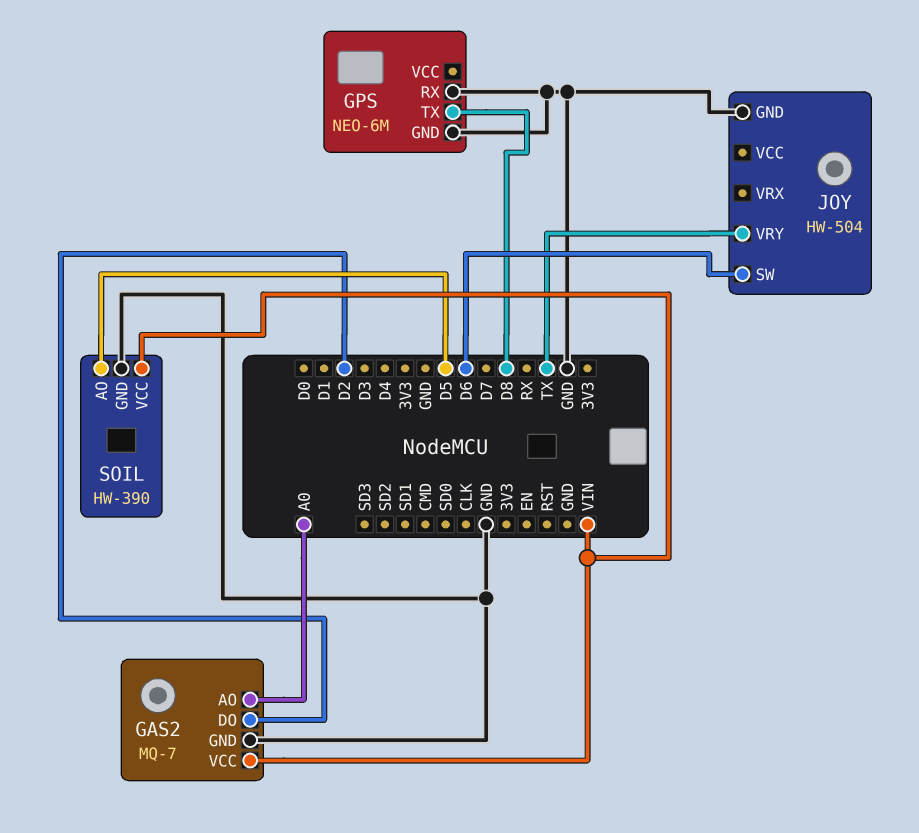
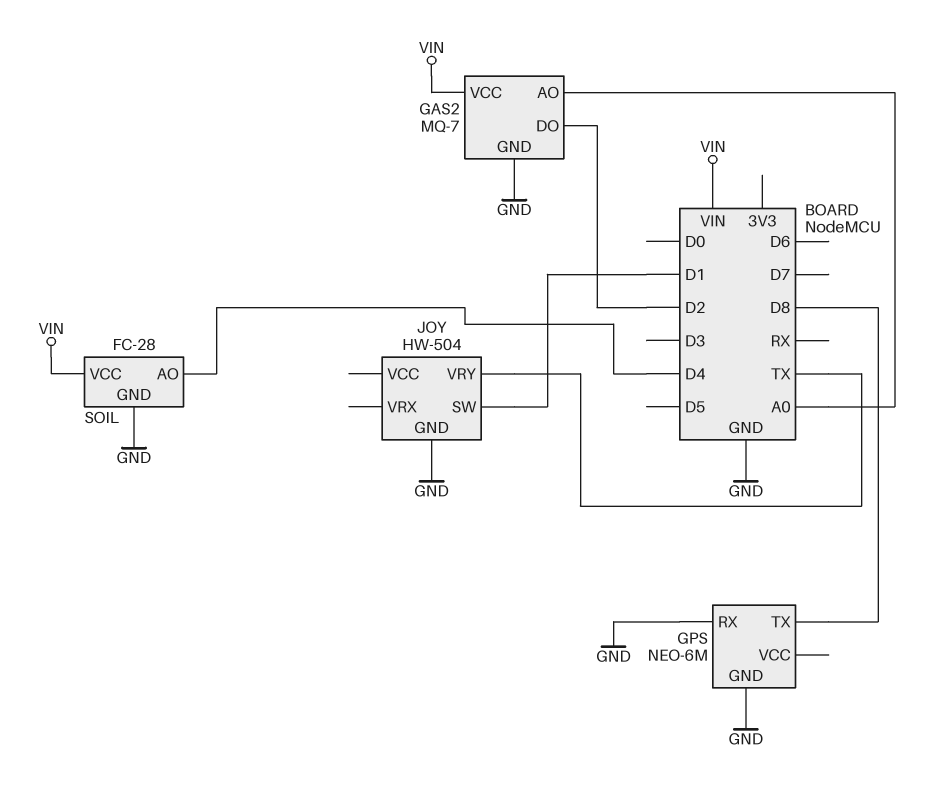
JOY pin SW: D6 -> D1
SOIL: HW-390 -> FC-28
SOIL pin AO: D5 -> D4

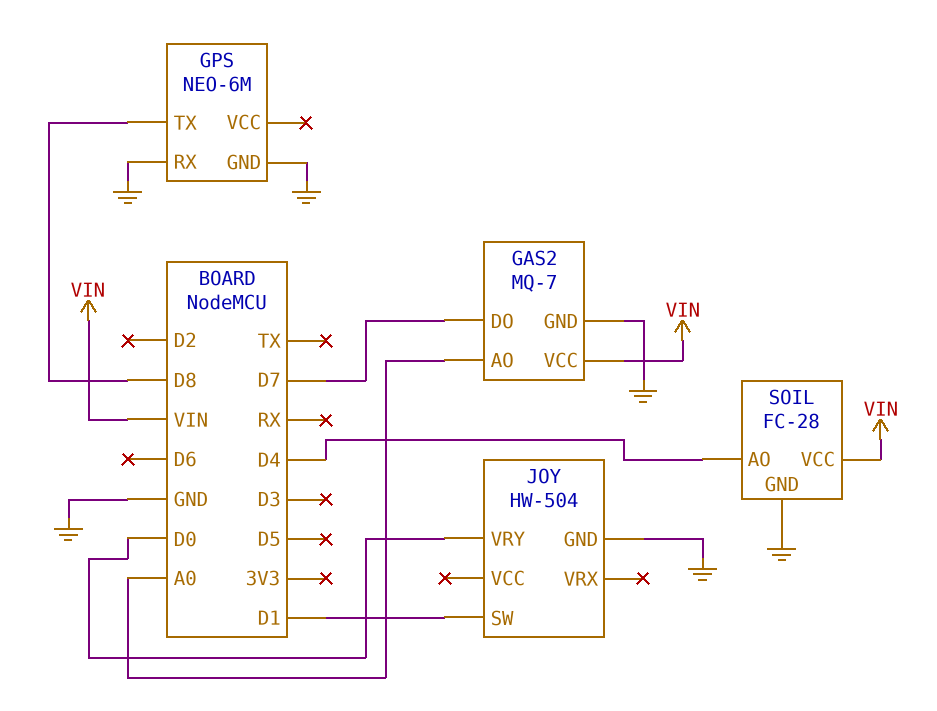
GAS2 pin DO: D2 -> D7
JOY pin VRY: TX -> D0

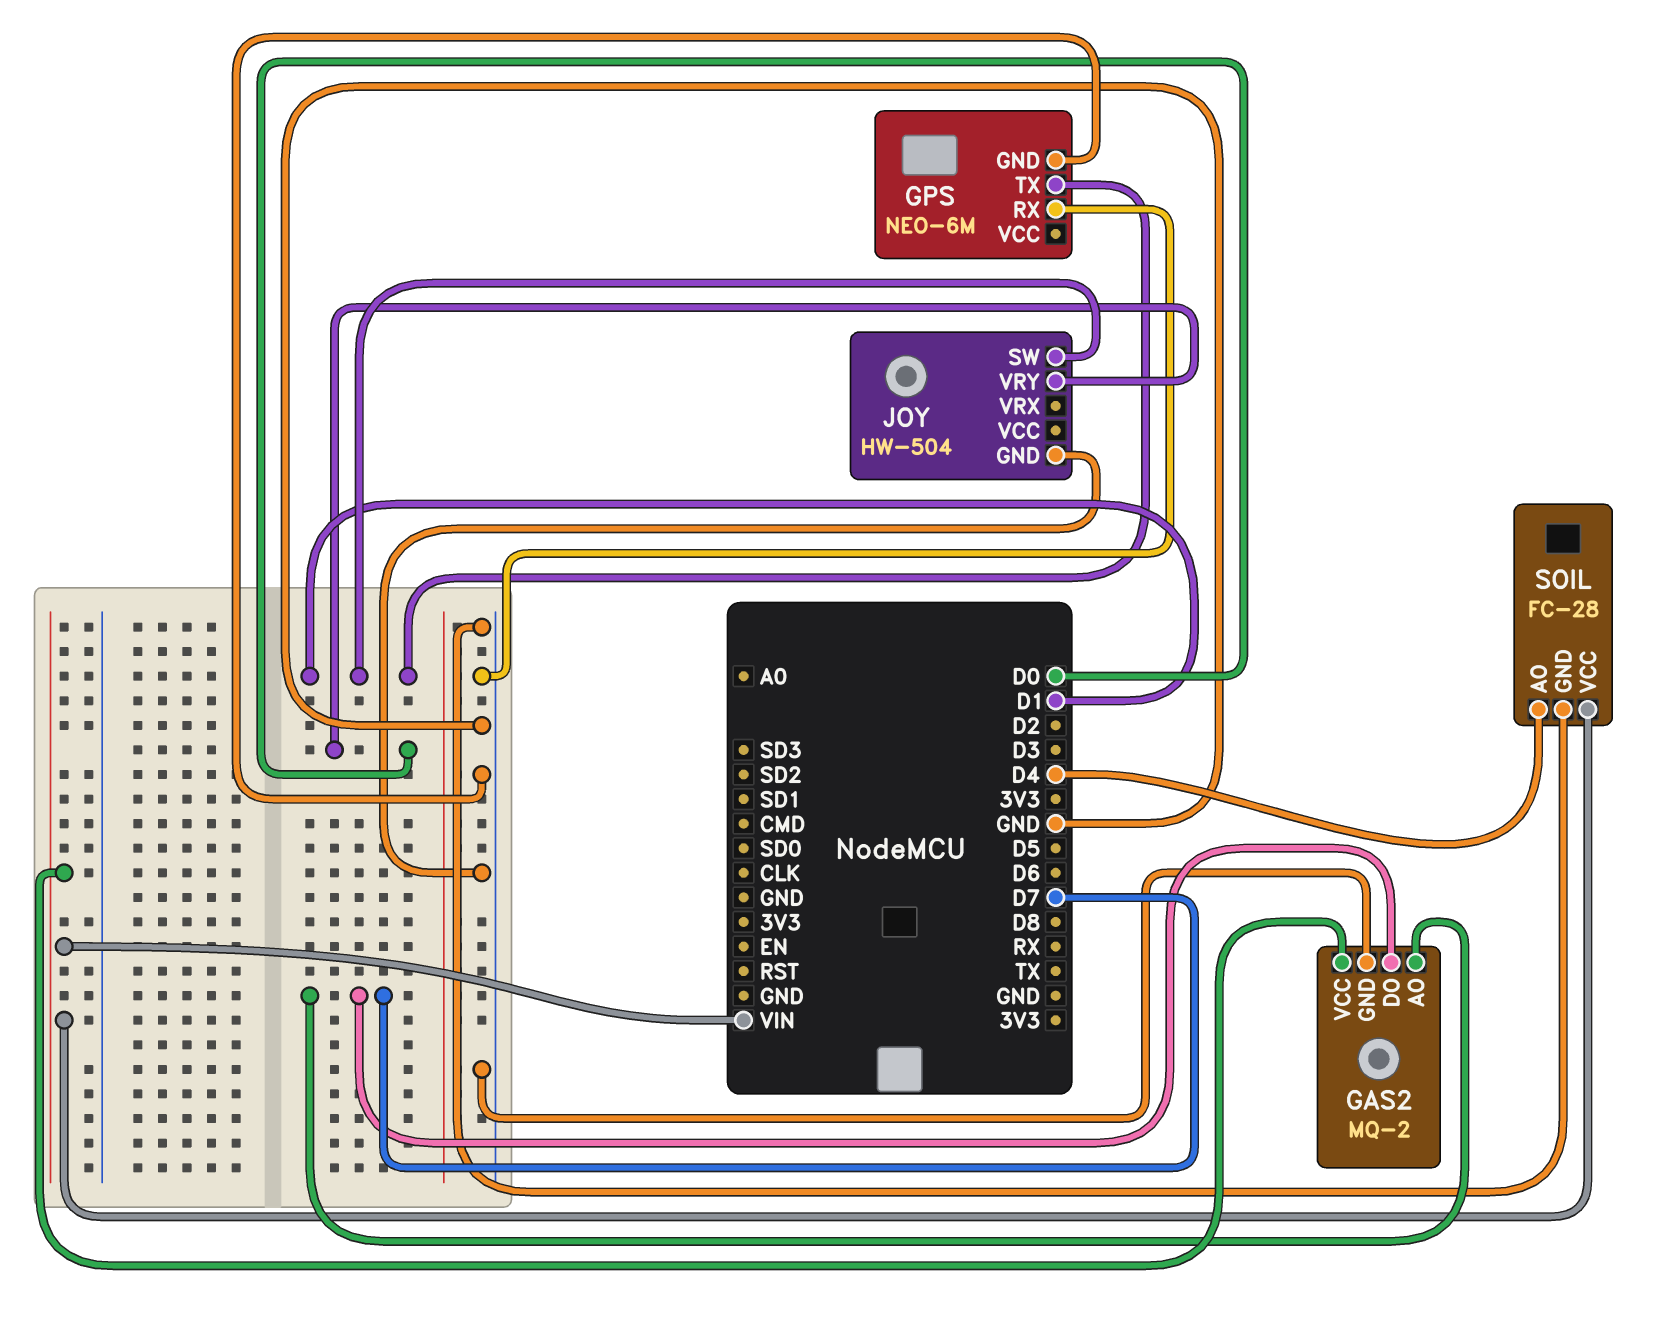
GAS2: MQ-7 -> MQ-2
GAS2 pin AO: A0 -> D7
GPS pin TX: D8 -> D1

